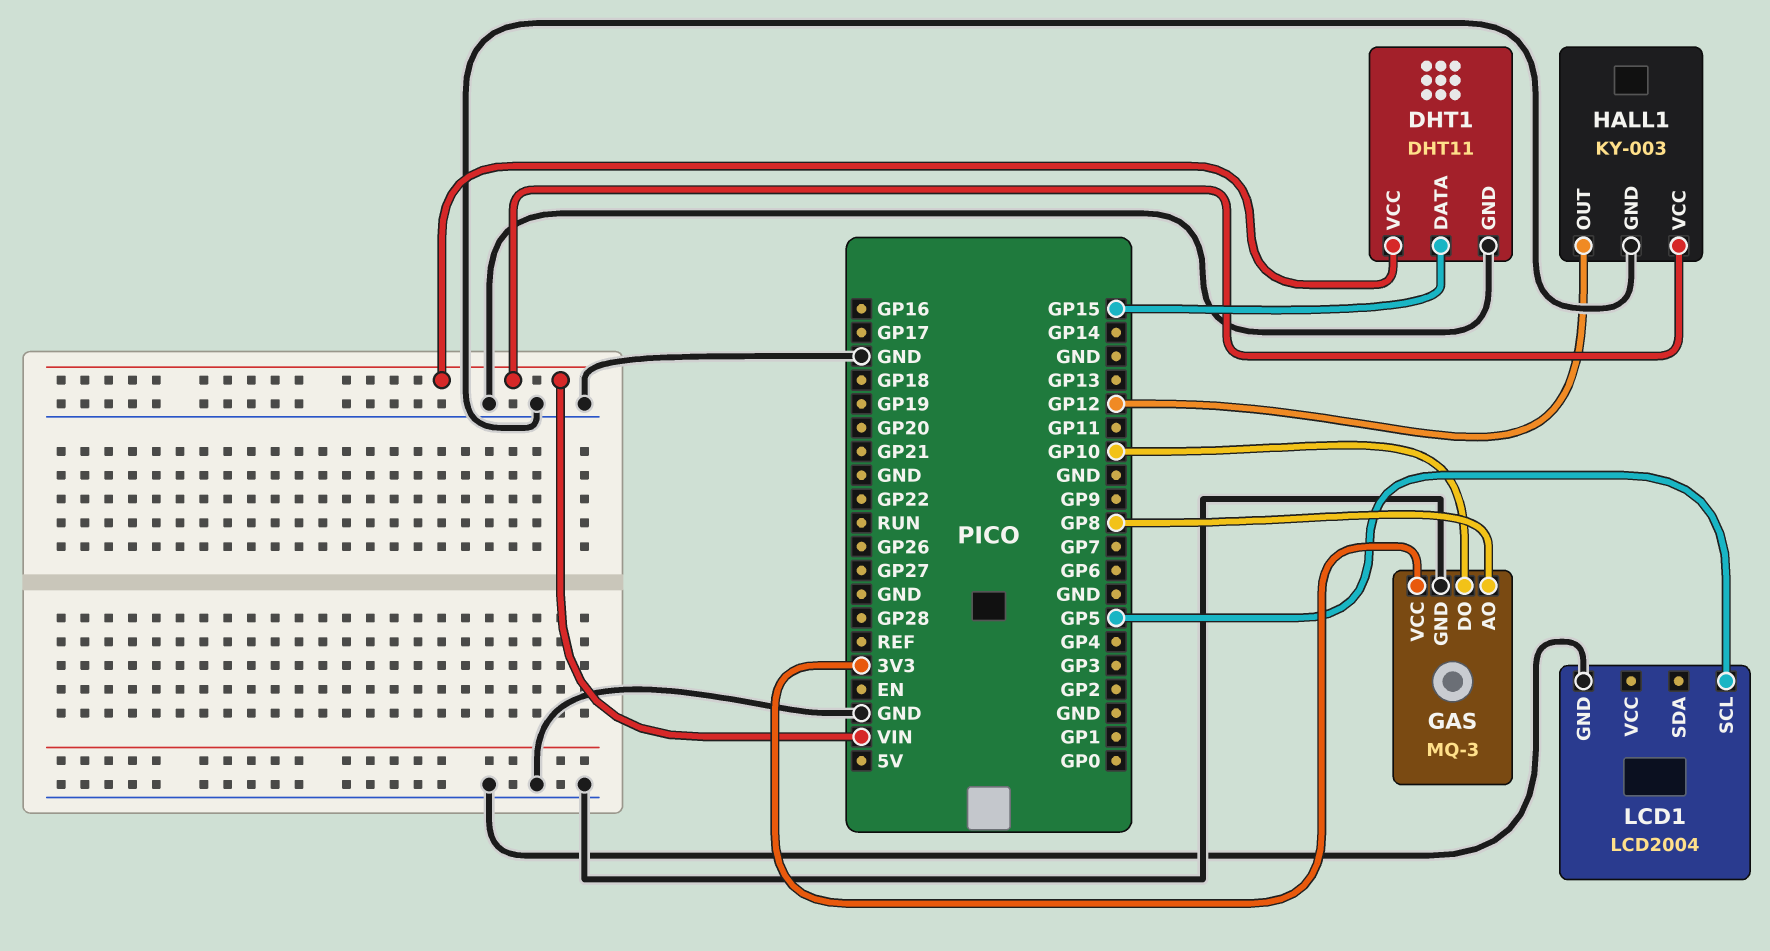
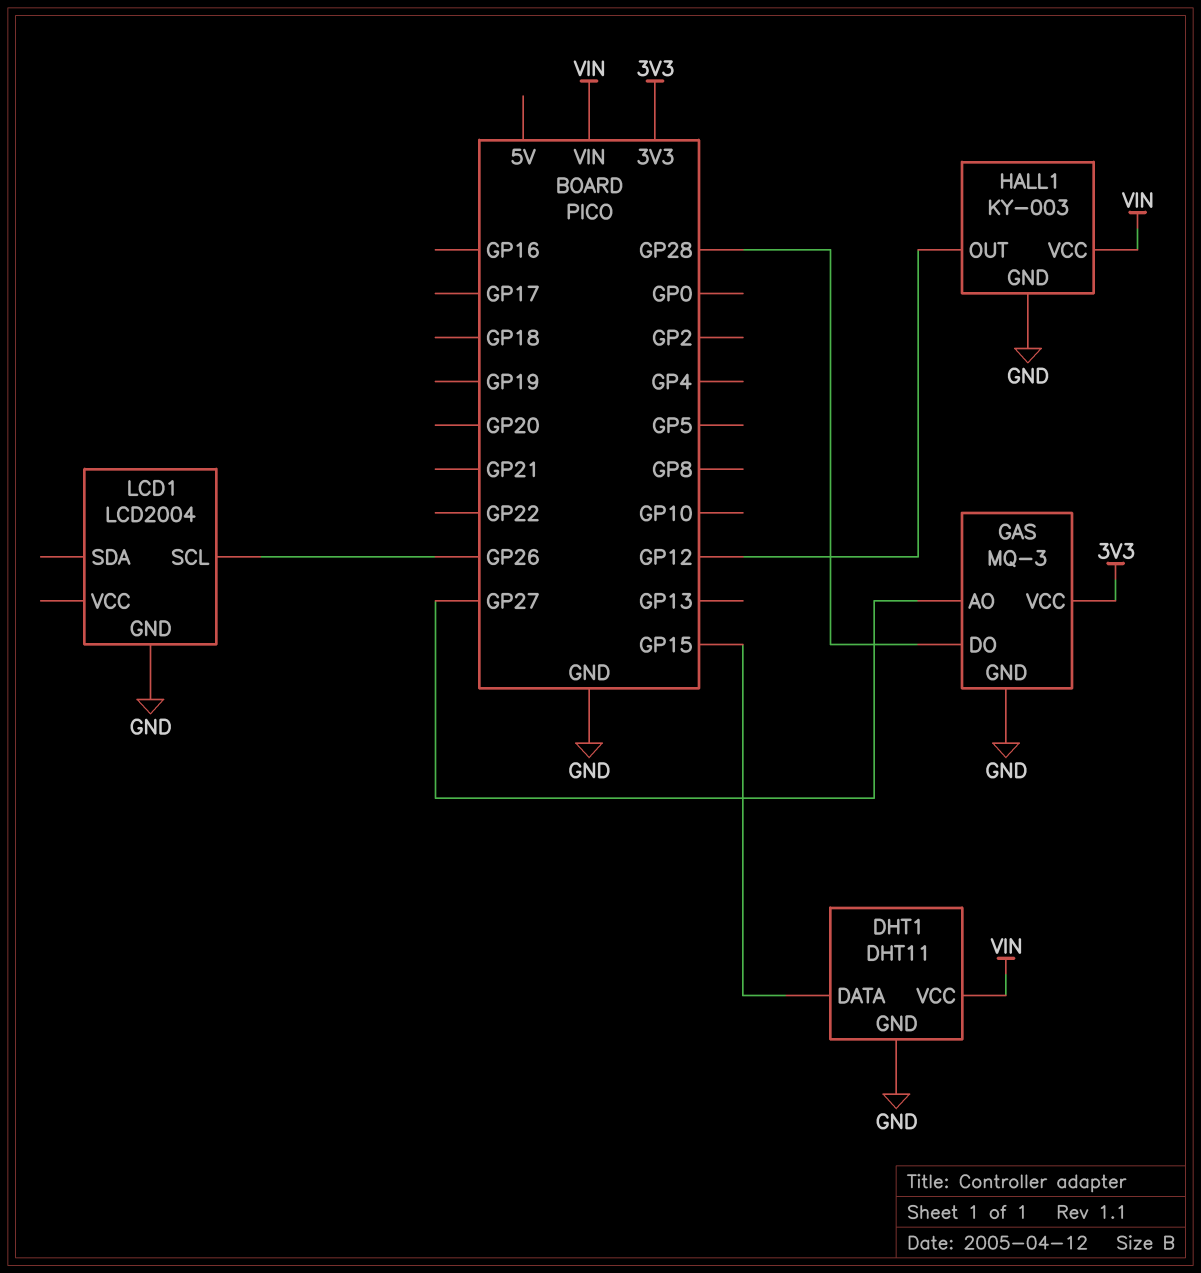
GAS pin AO: GP8 -> GP27
GAS pin DO: GP10 -> GP28
LCD1 pin SCL: GP5 -> GP26

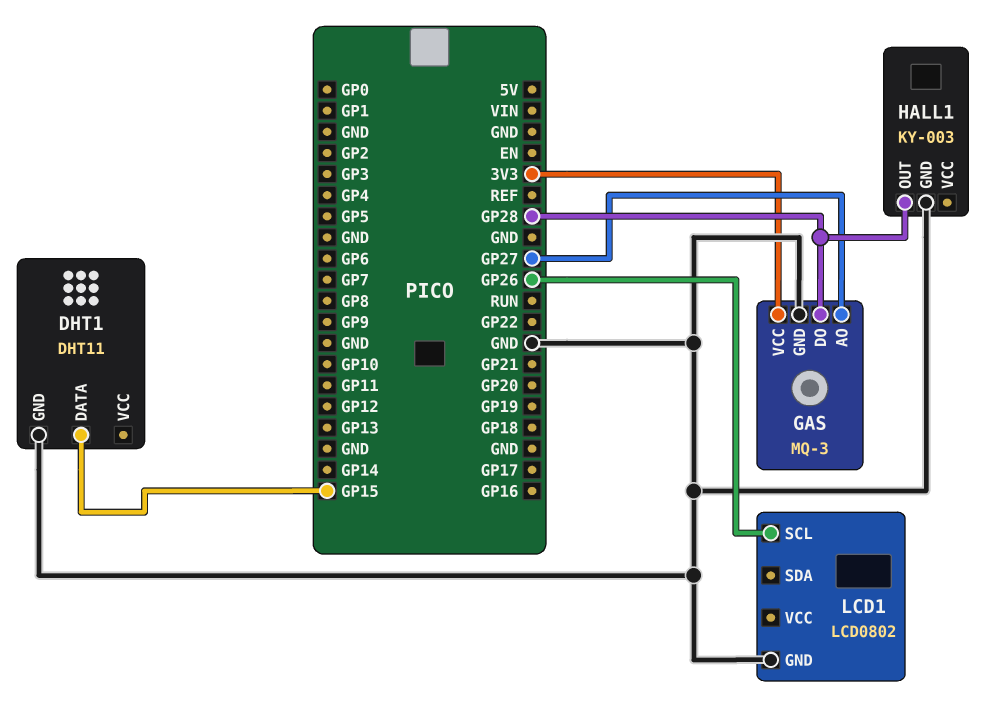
DHT1 pin VCC: VIN -> none
HALL1 pin OUT: GP12 -> GP28
HALL1 pin VCC: VIN -> none
LCD1: LCD2004 -> LCD0802

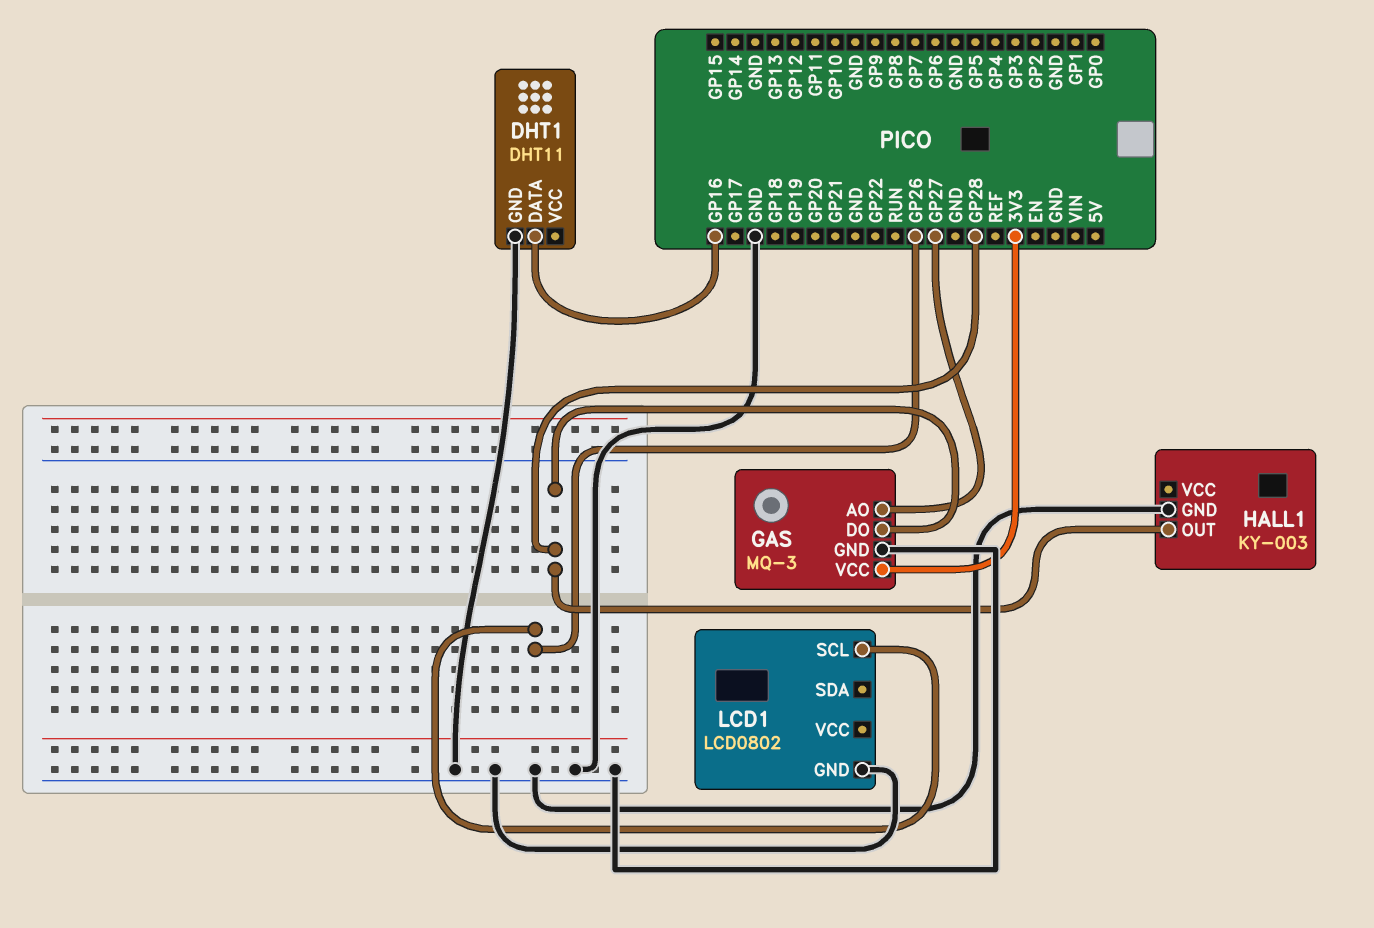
DHT1 pin DATA: GP15 -> GP16

